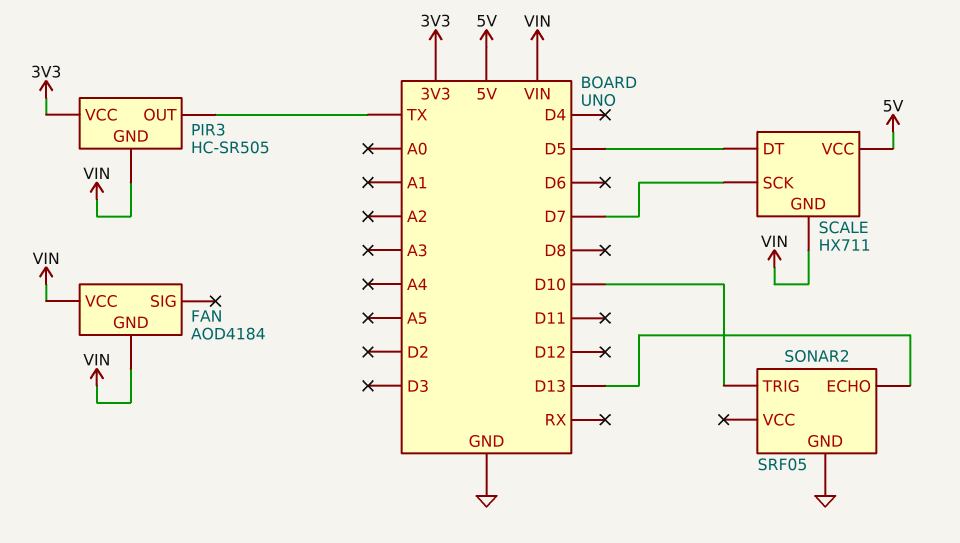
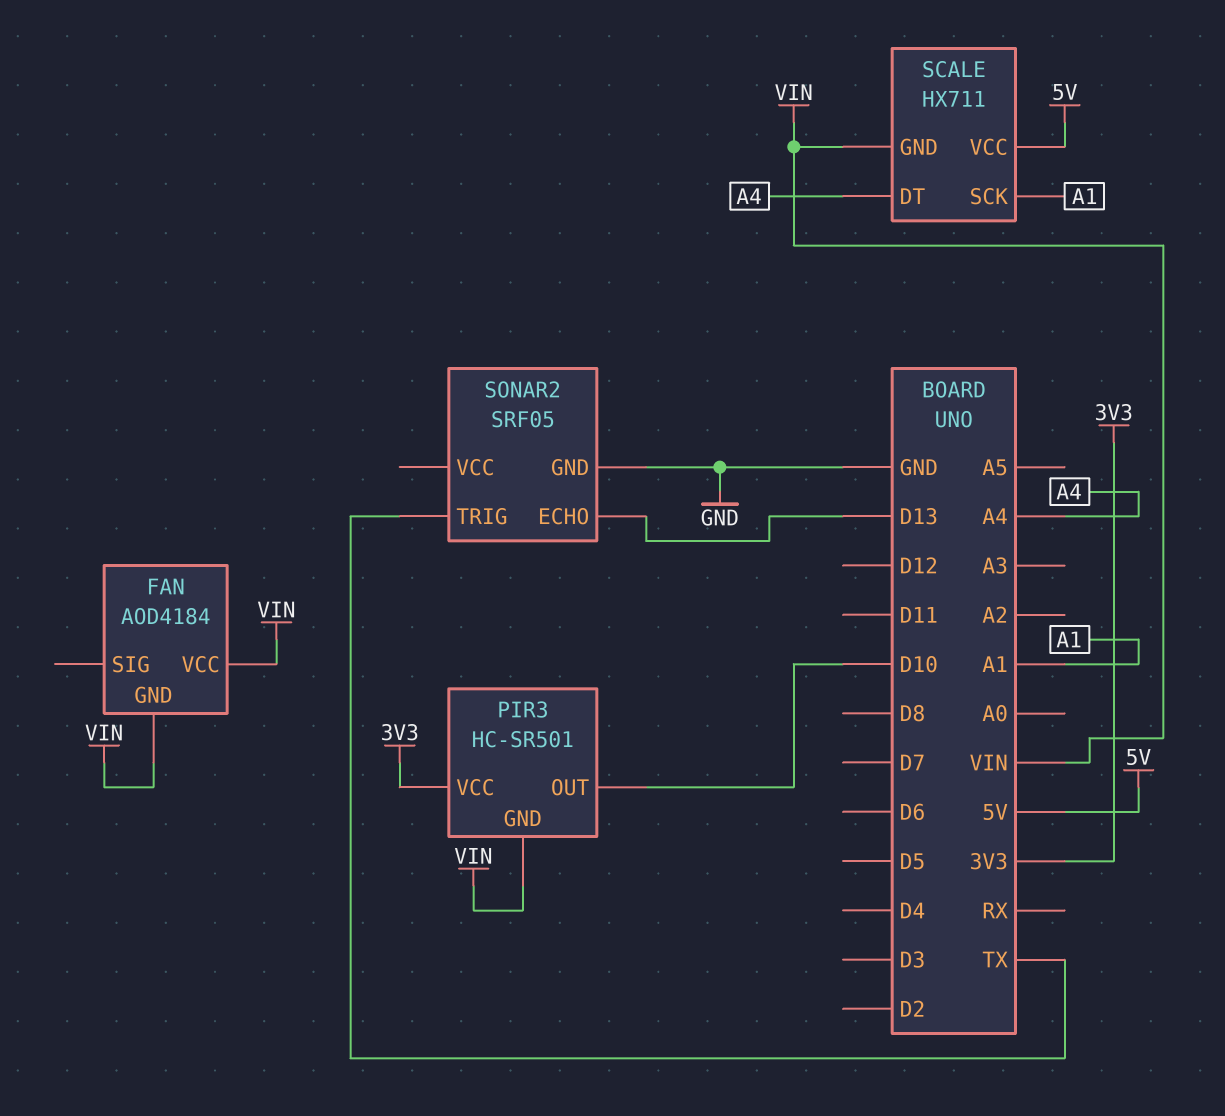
PIR3: HC-SR505 -> HC-SR501
PIR3 pin OUT: TX -> D10
SCALE pin DT: D5 -> A4
SCALE pin SCK: D7 -> A1
SONAR2 pin TRIG: D10 -> TX

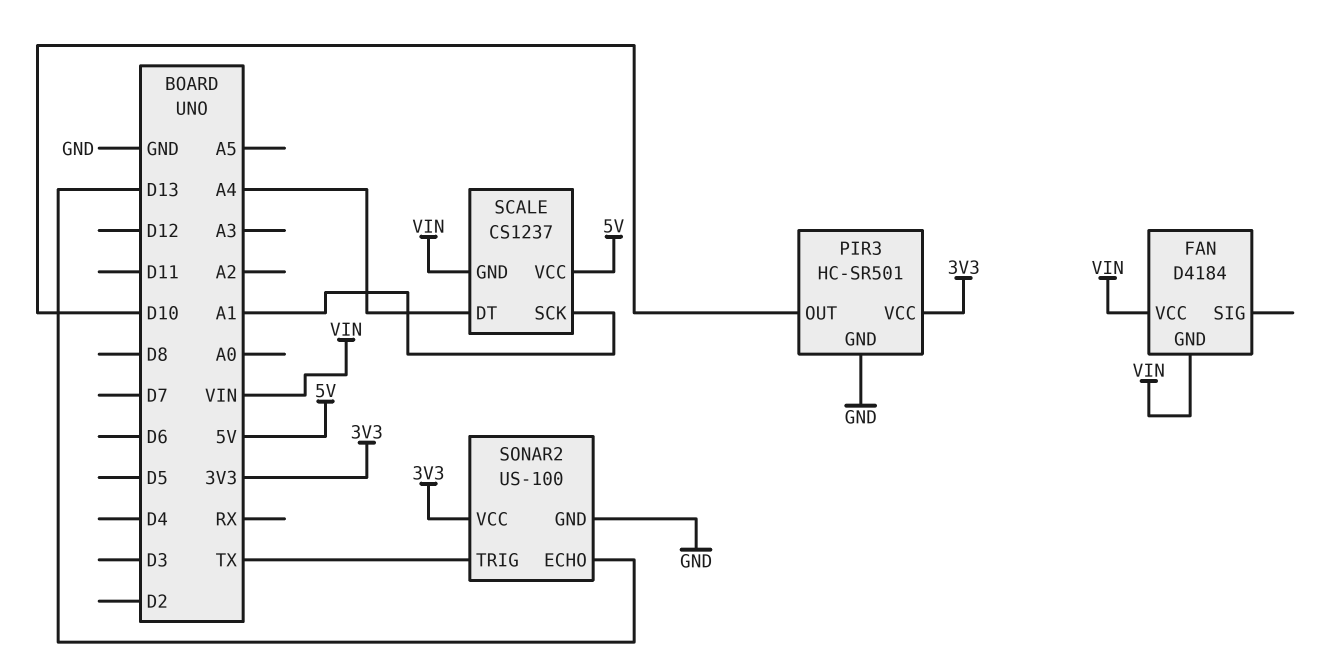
FAN: AOD4184 -> D4184
PIR3 pin GND: VIN -> GND
SCALE: HX711 -> CS1237
SONAR2: SRF05 -> US-100
SONAR2 pin VCC: none -> 3V3

